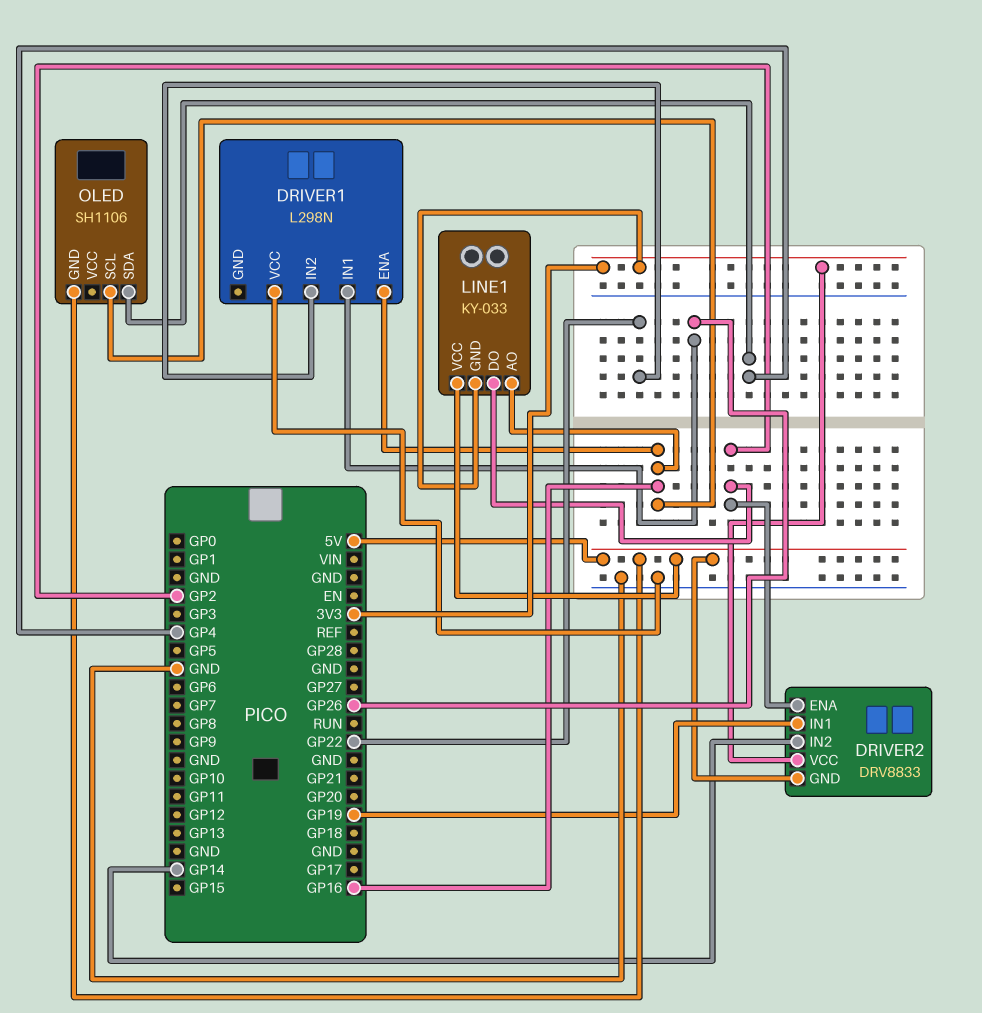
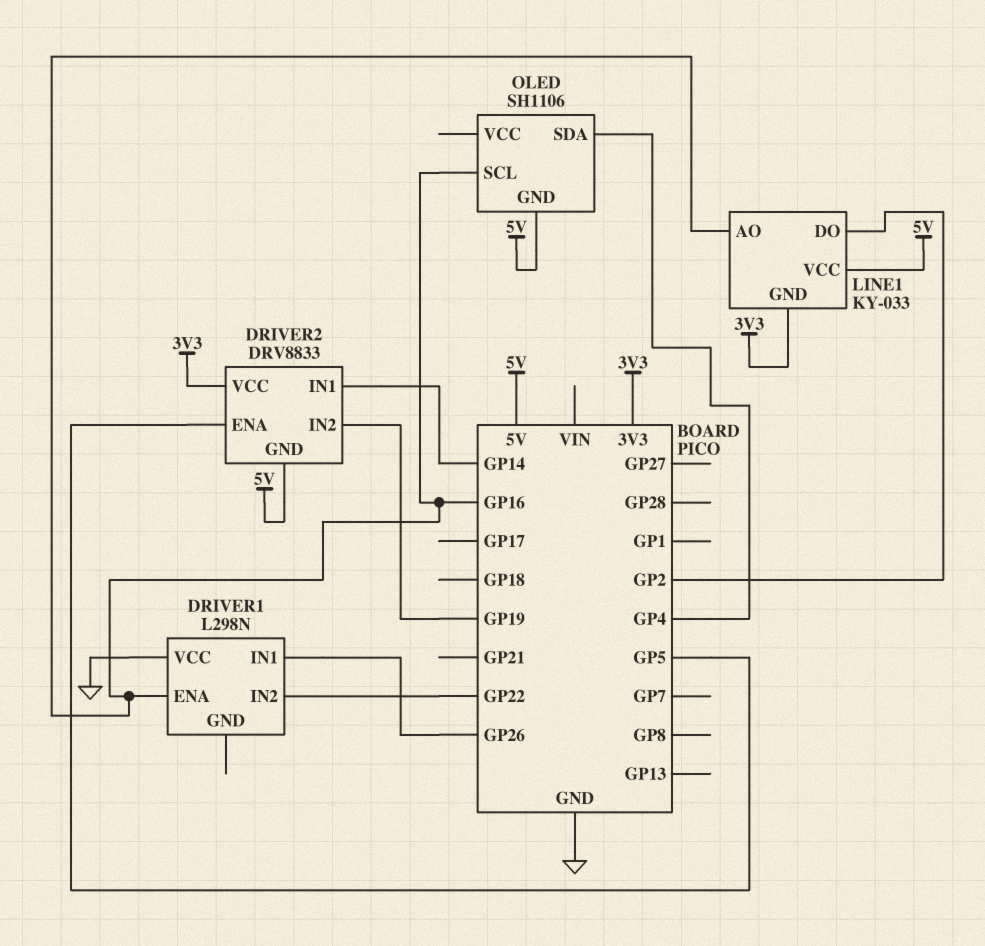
DRIVER2 pin ENA: GP2 -> GP5
DRIVER2 pin IN1: GP19 -> GP14
DRIVER2 pin IN2: GP14 -> GP19

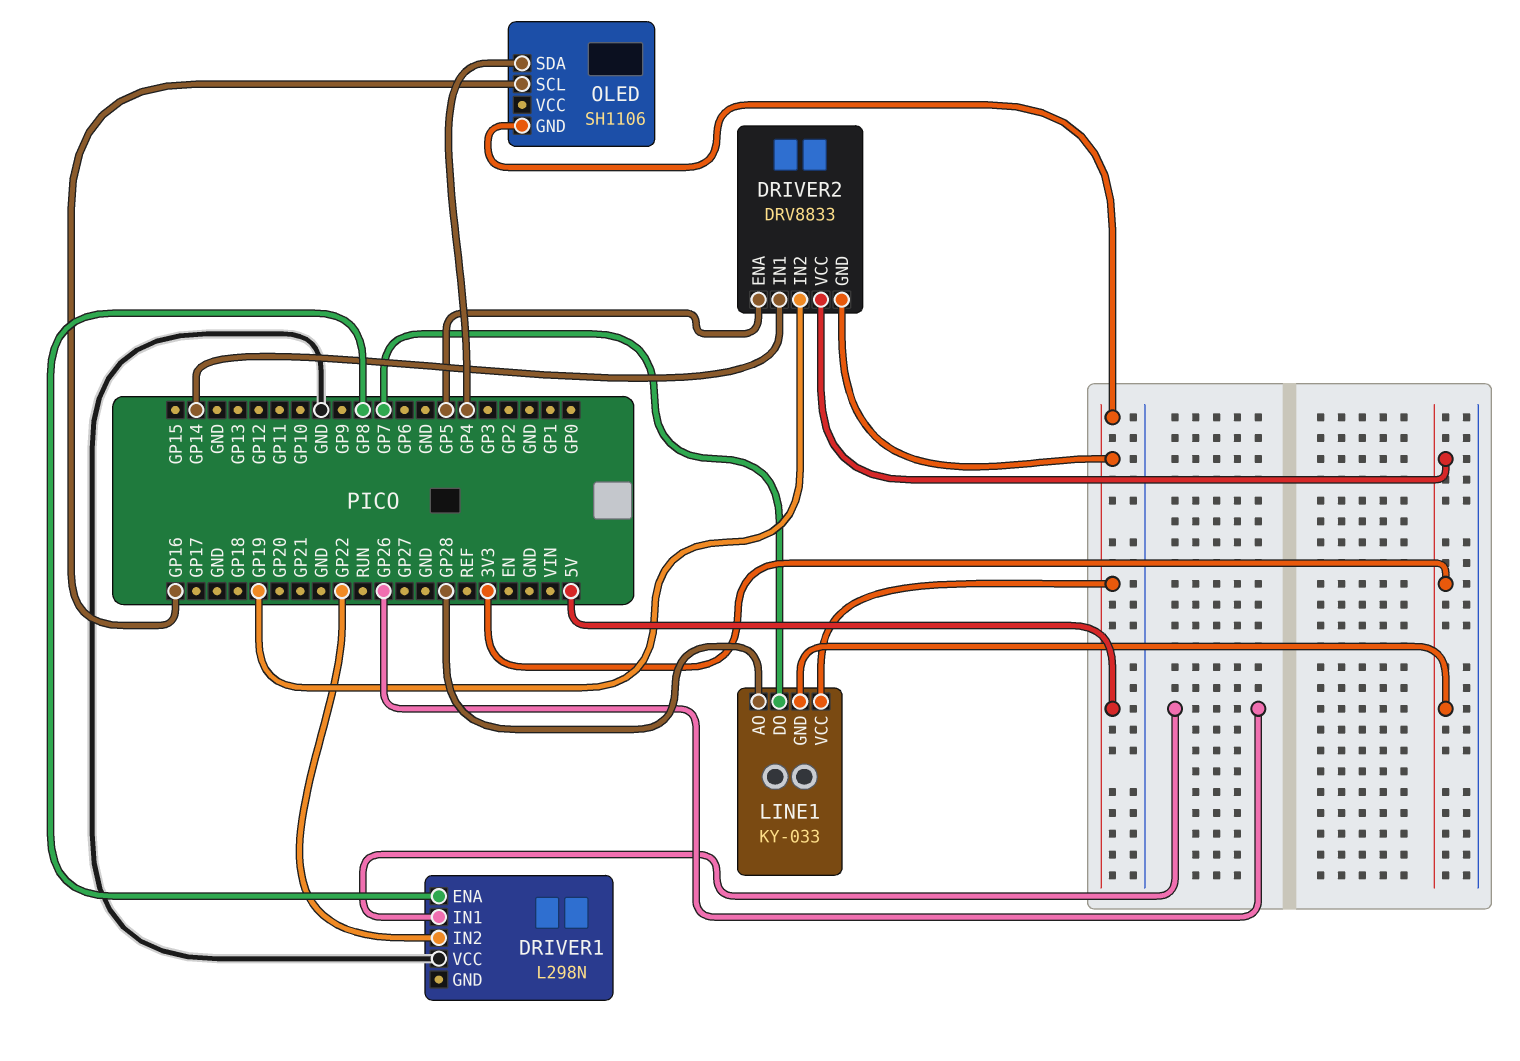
DRIVER1 pin ENA: GP16 -> GP8
LINE1 pin AO: GP16 -> GP28
LINE1 pin DO: GP2 -> GP7

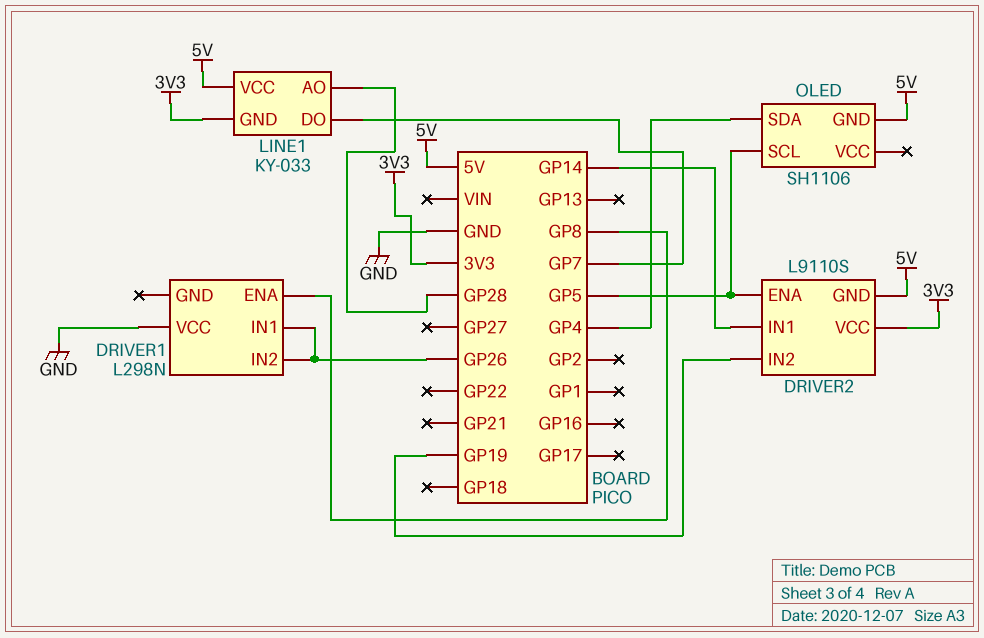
DRIVER1 pin IN2: GP22 -> GP26
DRIVER2: DRV8833 -> L9110S
OLED pin SCL: GP16 -> GP5

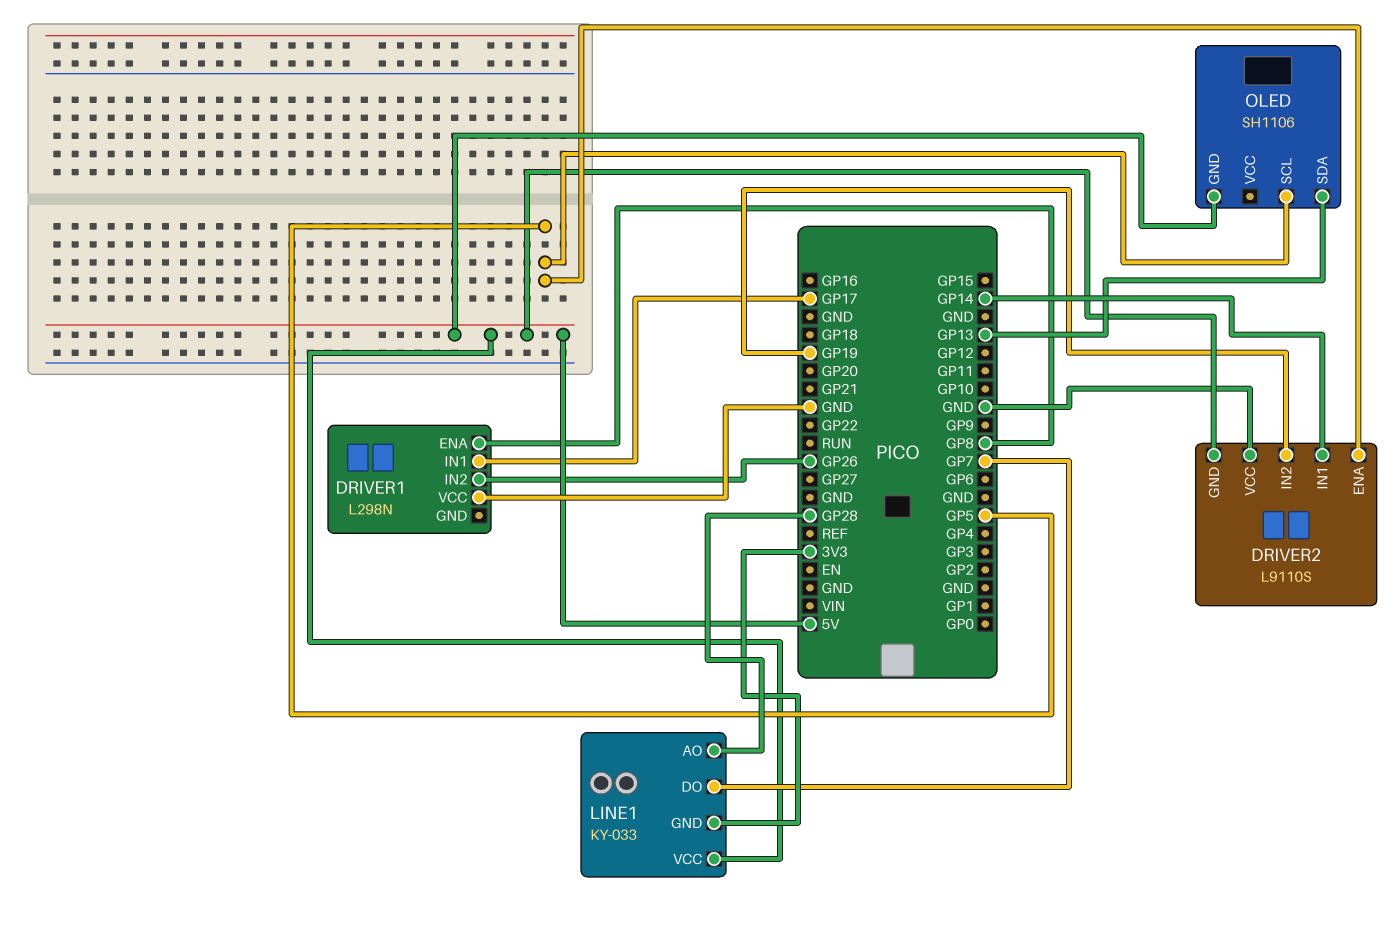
DRIVER1 pin IN1: GP26 -> GP17
DRIVER2 pin VCC: 3V3 -> GND
OLED pin SDA: GP4 -> GP13

